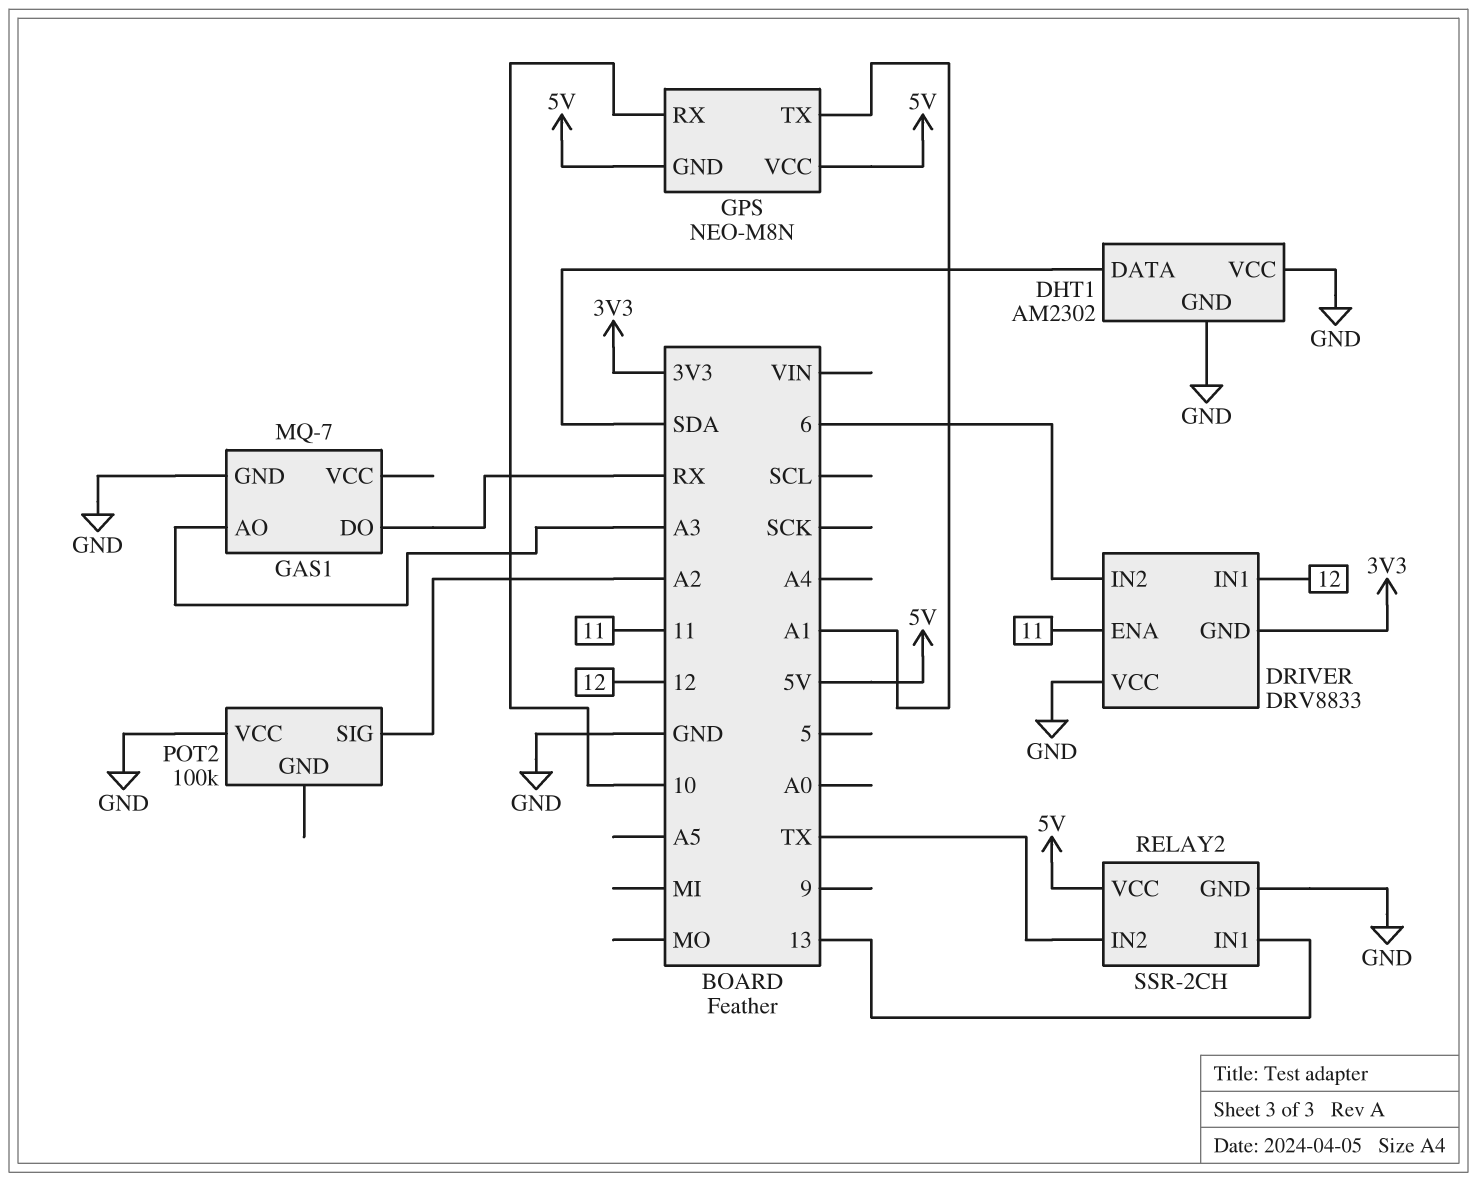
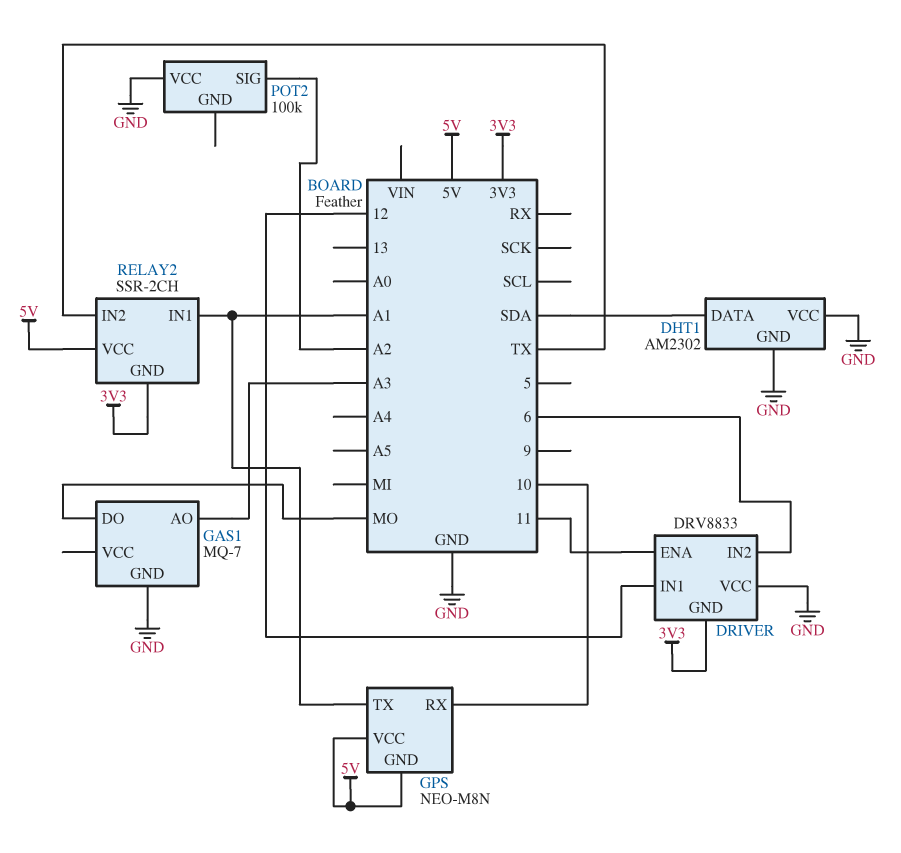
GAS1 pin DO: RX -> MO
RELAY2 pin GND: GND -> 3V3
RELAY2 pin IN1: 13 -> A1

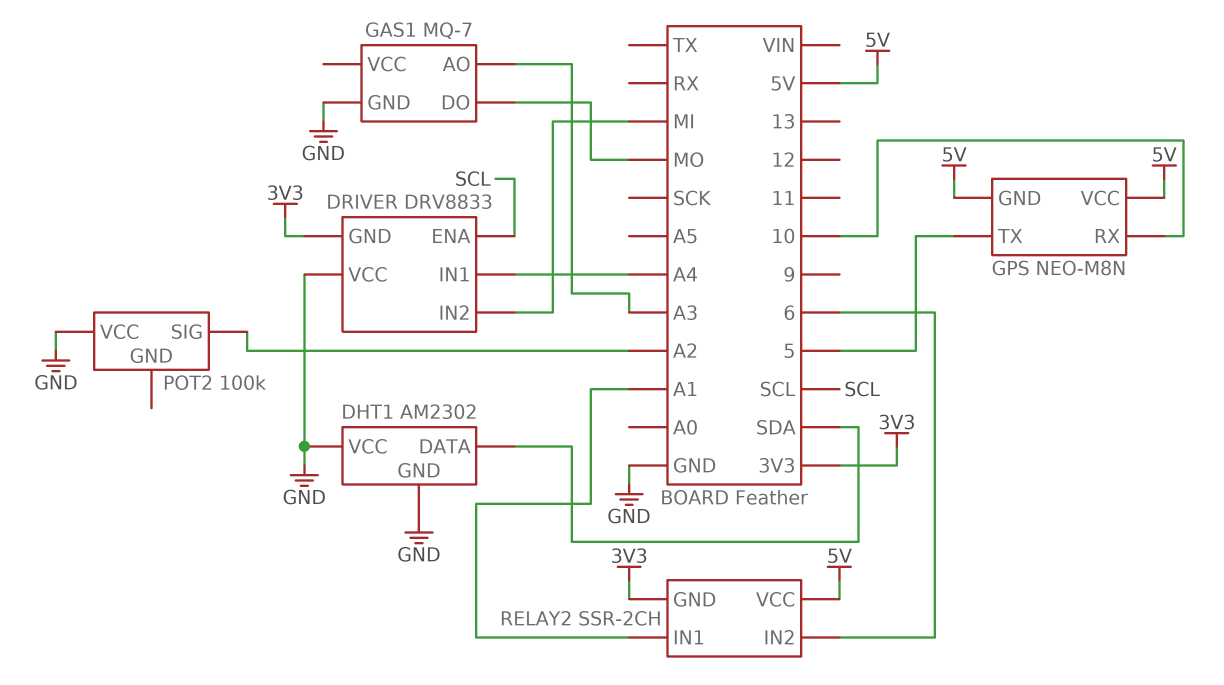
DRIVER pin ENA: 11 -> SCL
DRIVER pin IN1: 12 -> A4
DRIVER pin IN2: 6 -> MI
GPS pin TX: A1 -> 5
RELAY2 pin IN2: TX -> 6

